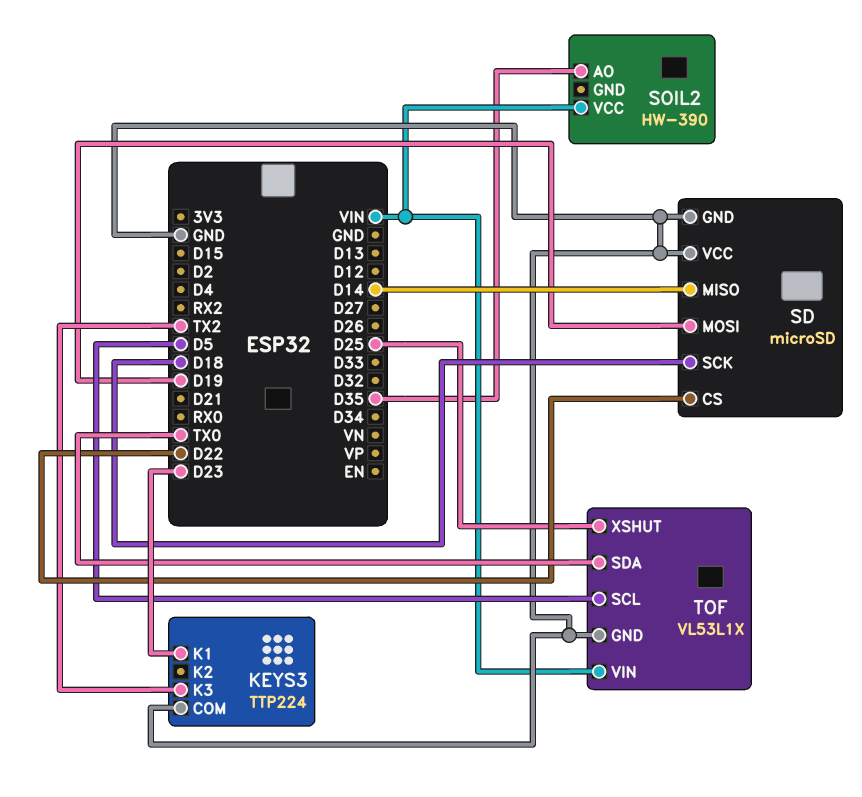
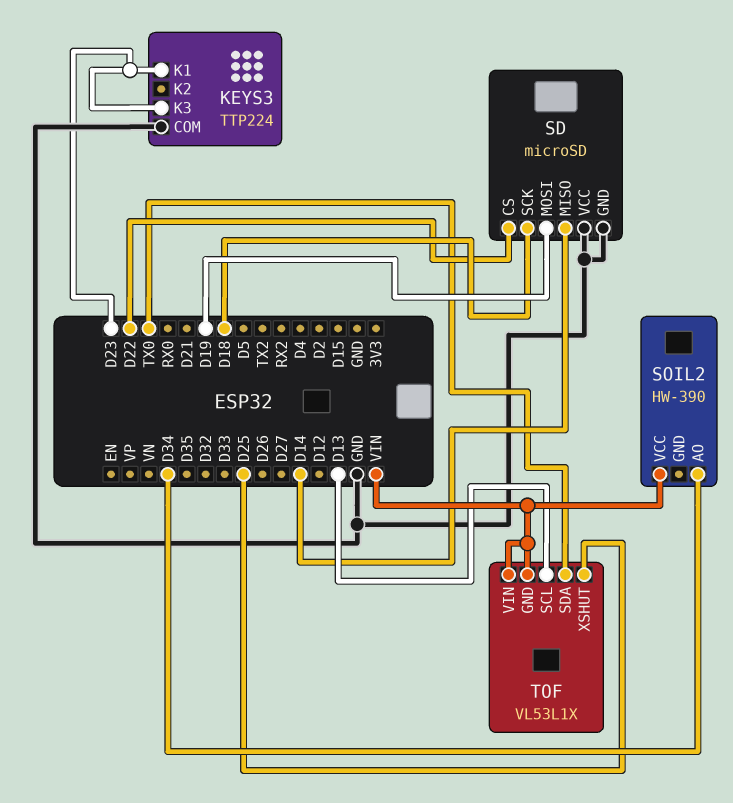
KEYS3 pin K3: TX2 -> D23
SOIL2 pin AO: D35 -> D34
TOF pin GND: GND -> VIN
TOF pin SCL: D5 -> D13

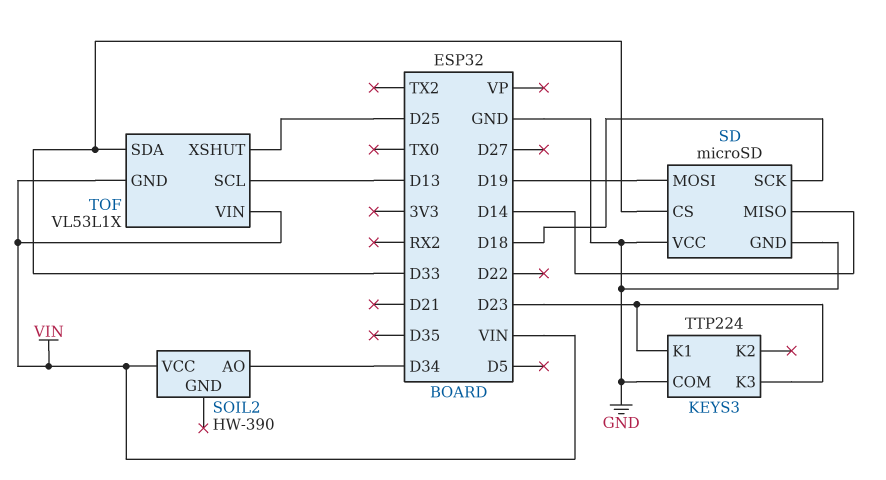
SD pin CS: D22 -> D33
TOF pin SDA: TX0 -> D33

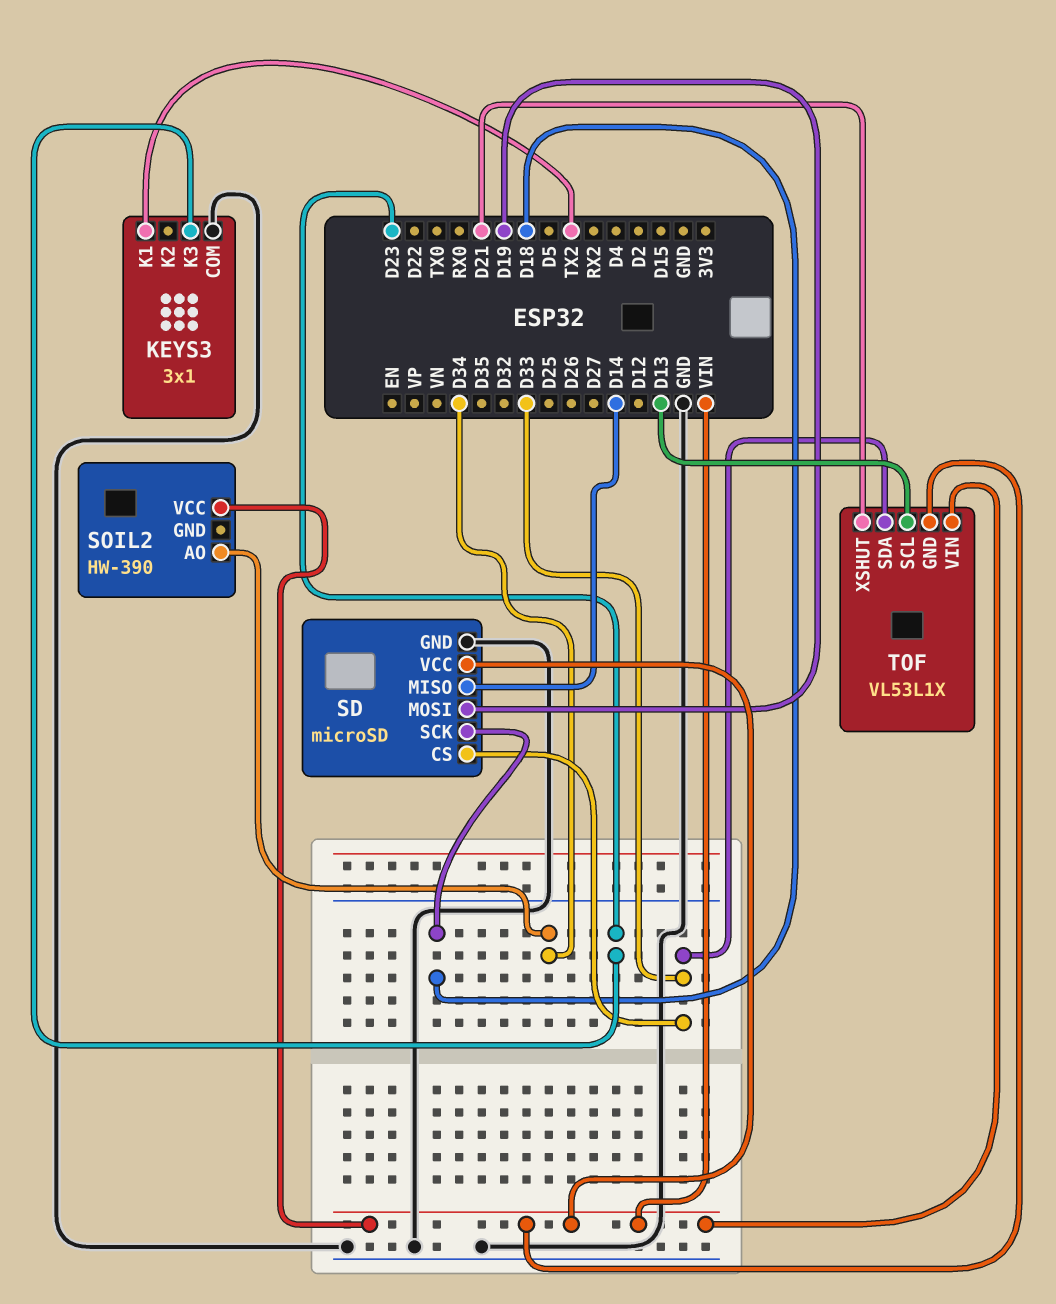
KEYS3: TTP224 -> 3x1
KEYS3 pin K1: D23 -> TX2
SD pin VCC: GND -> VIN
TOF pin XSHUT: D25 -> D21

